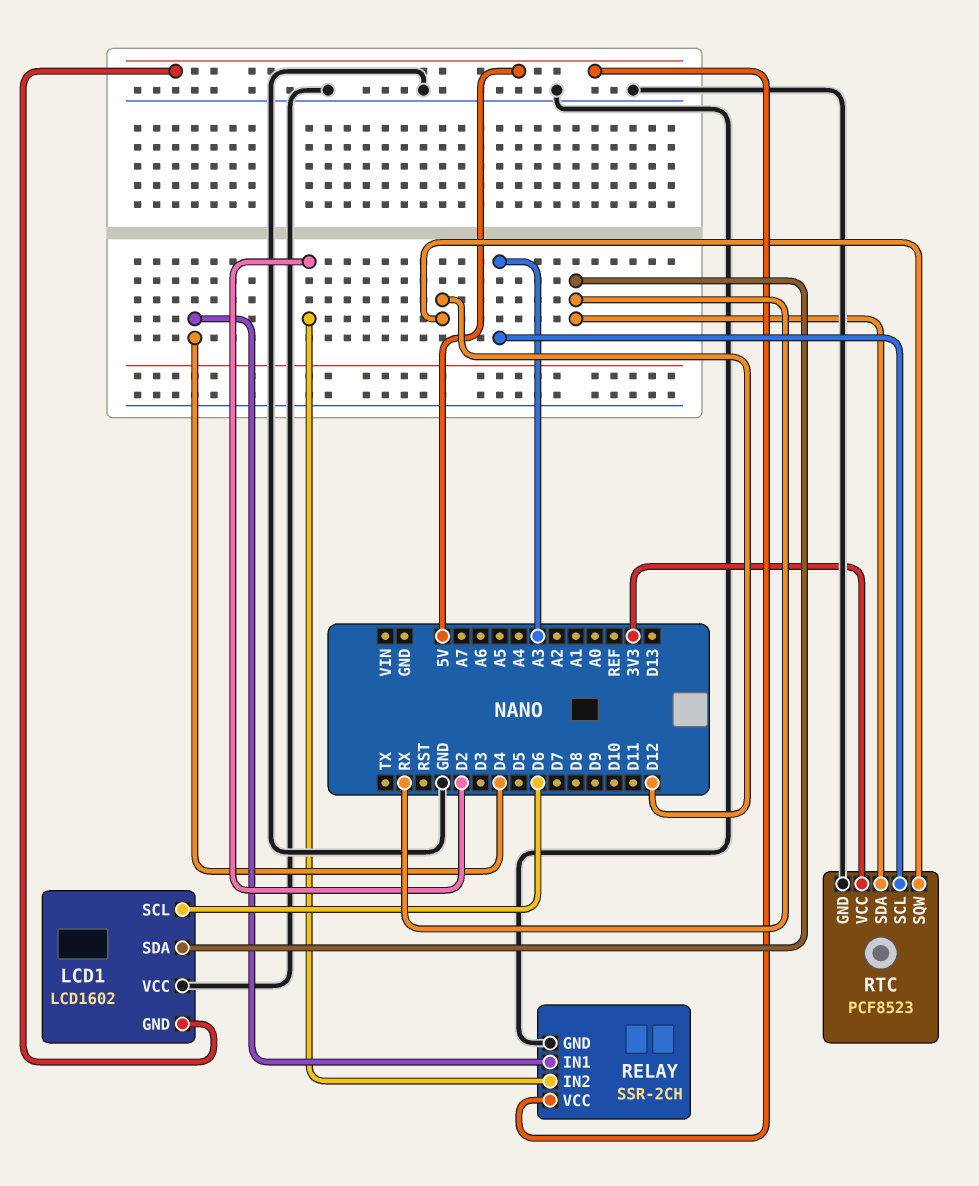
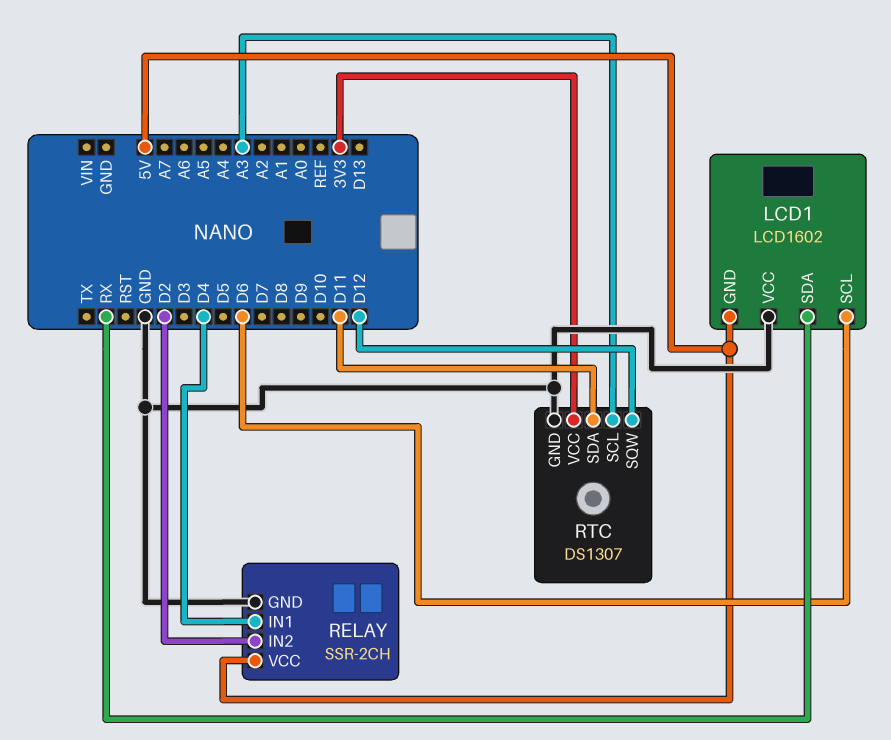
RTC: PCF8523 -> DS1307
RTC pin SDA: RX -> D11

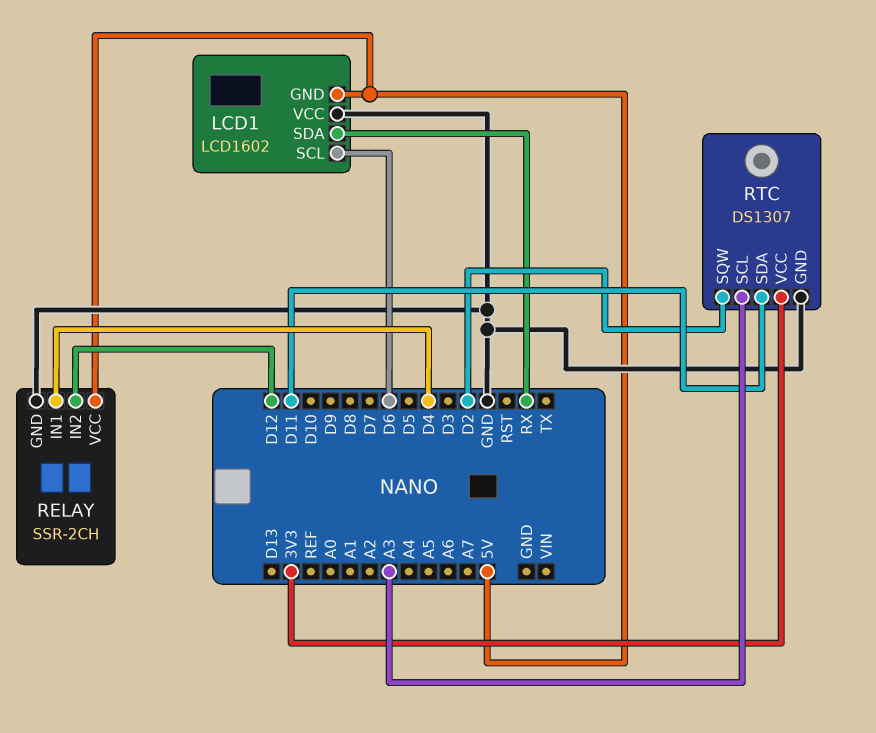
RELAY pin IN2: D2 -> D12
RTC pin SQW: D12 -> D2

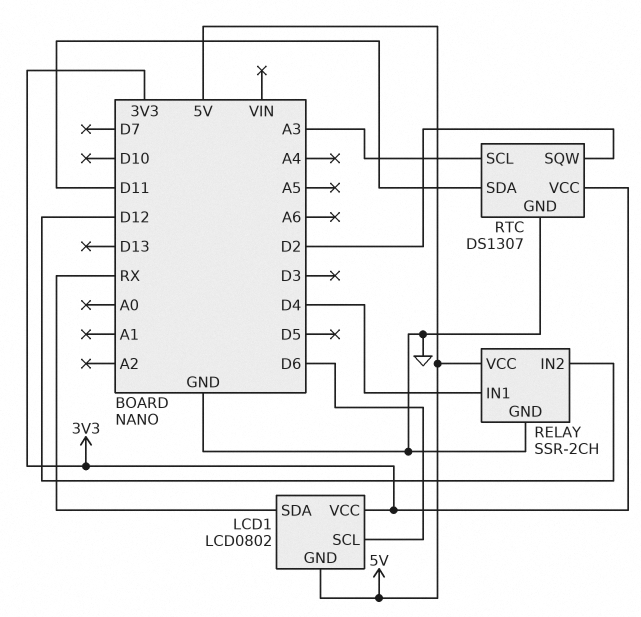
LCD1: LCD1602 -> LCD0802
LCD1 pin VCC: GND -> 3V3

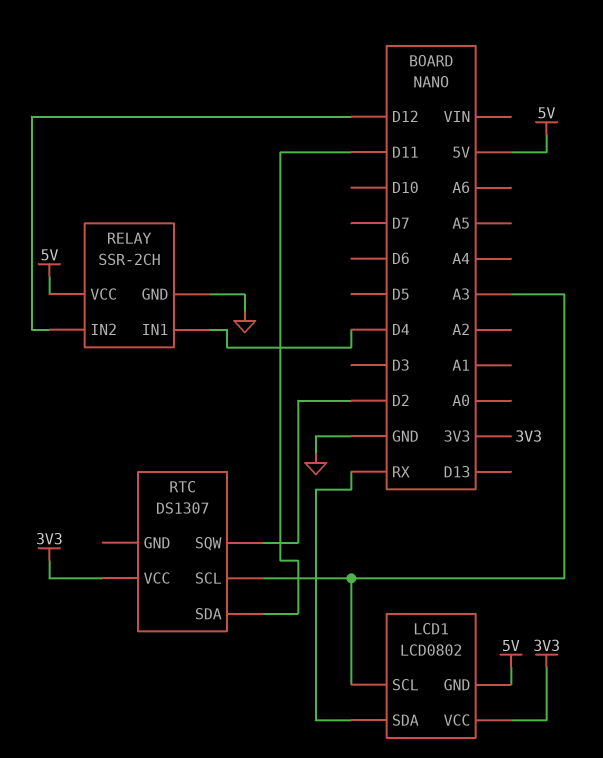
LCD1 pin SCL: D6 -> A3
RTC pin GND: GND -> none

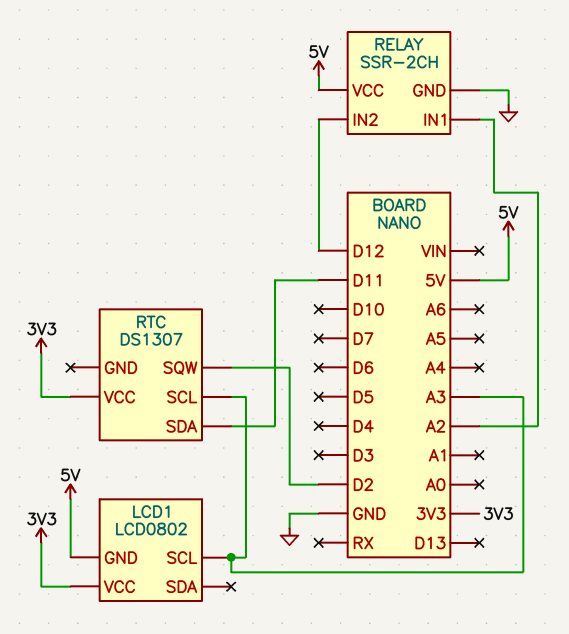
LCD1 pin SDA: RX -> none
RELAY pin IN1: D4 -> A2

